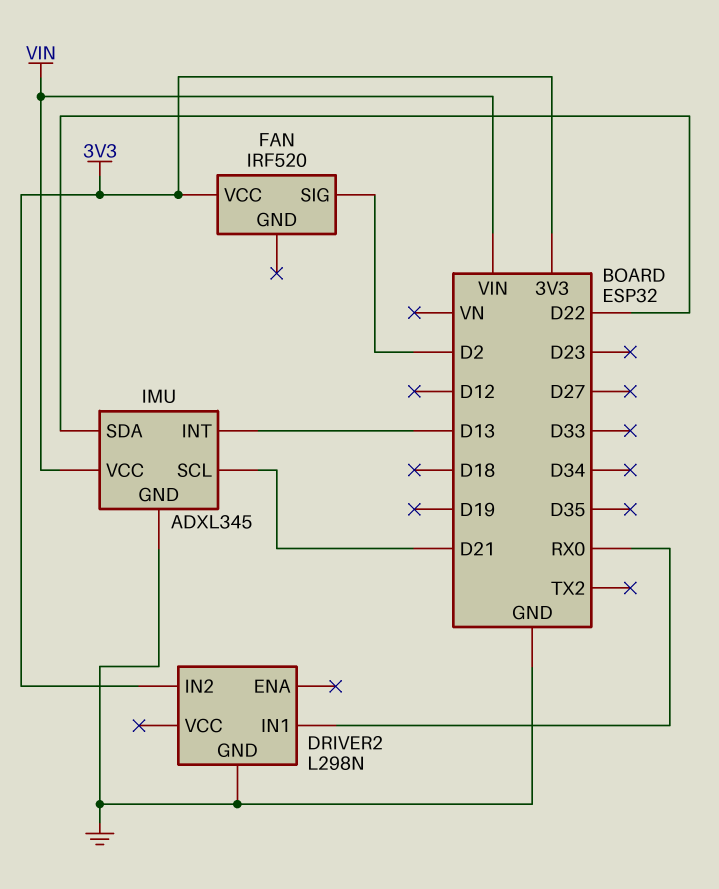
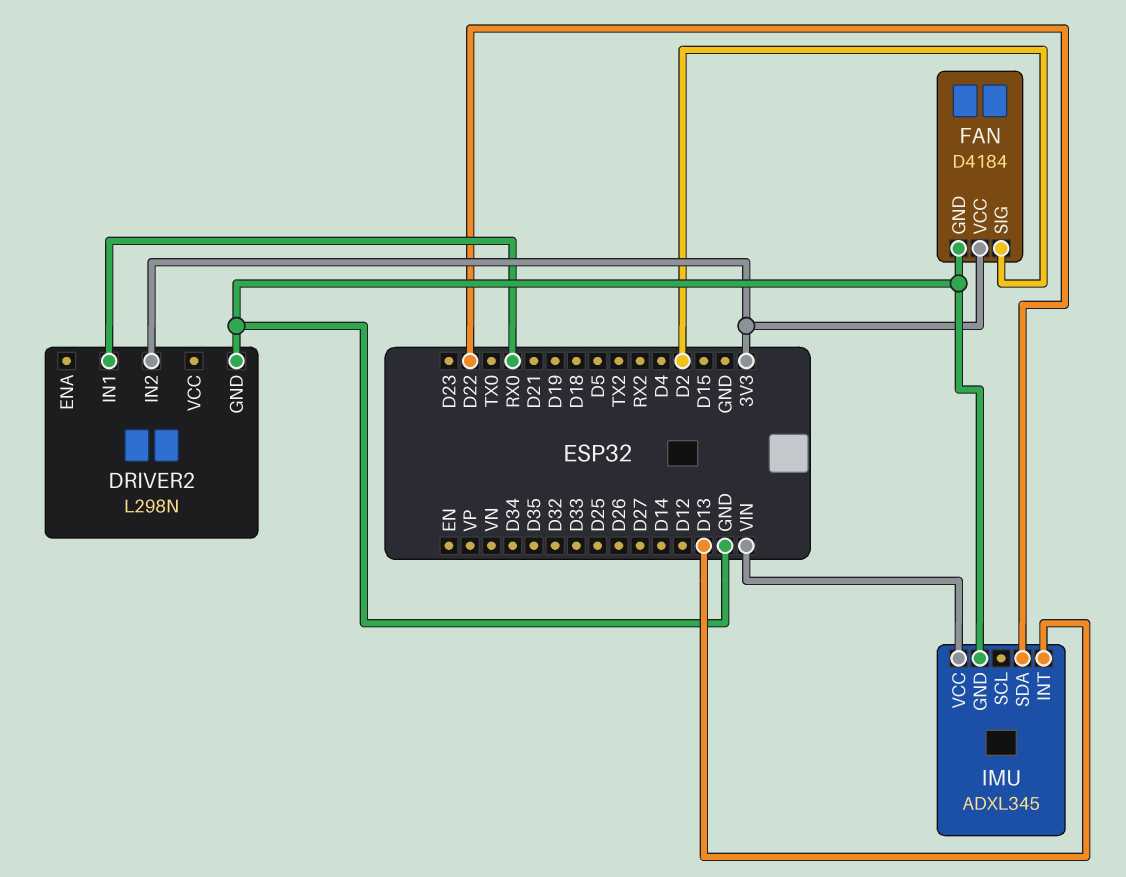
FAN: IRF520 -> D4184
FAN pin GND: none -> GND
IMU pin SCL: D21 -> none

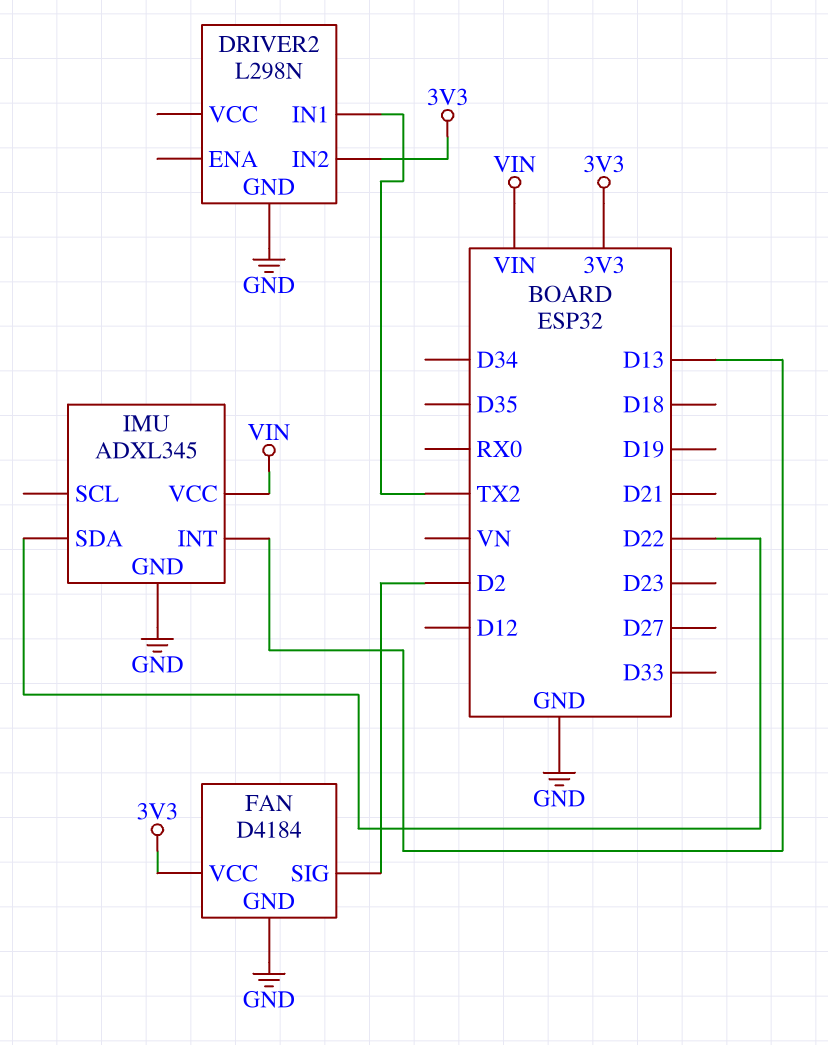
DRIVER2 pin IN1: RX0 -> TX2

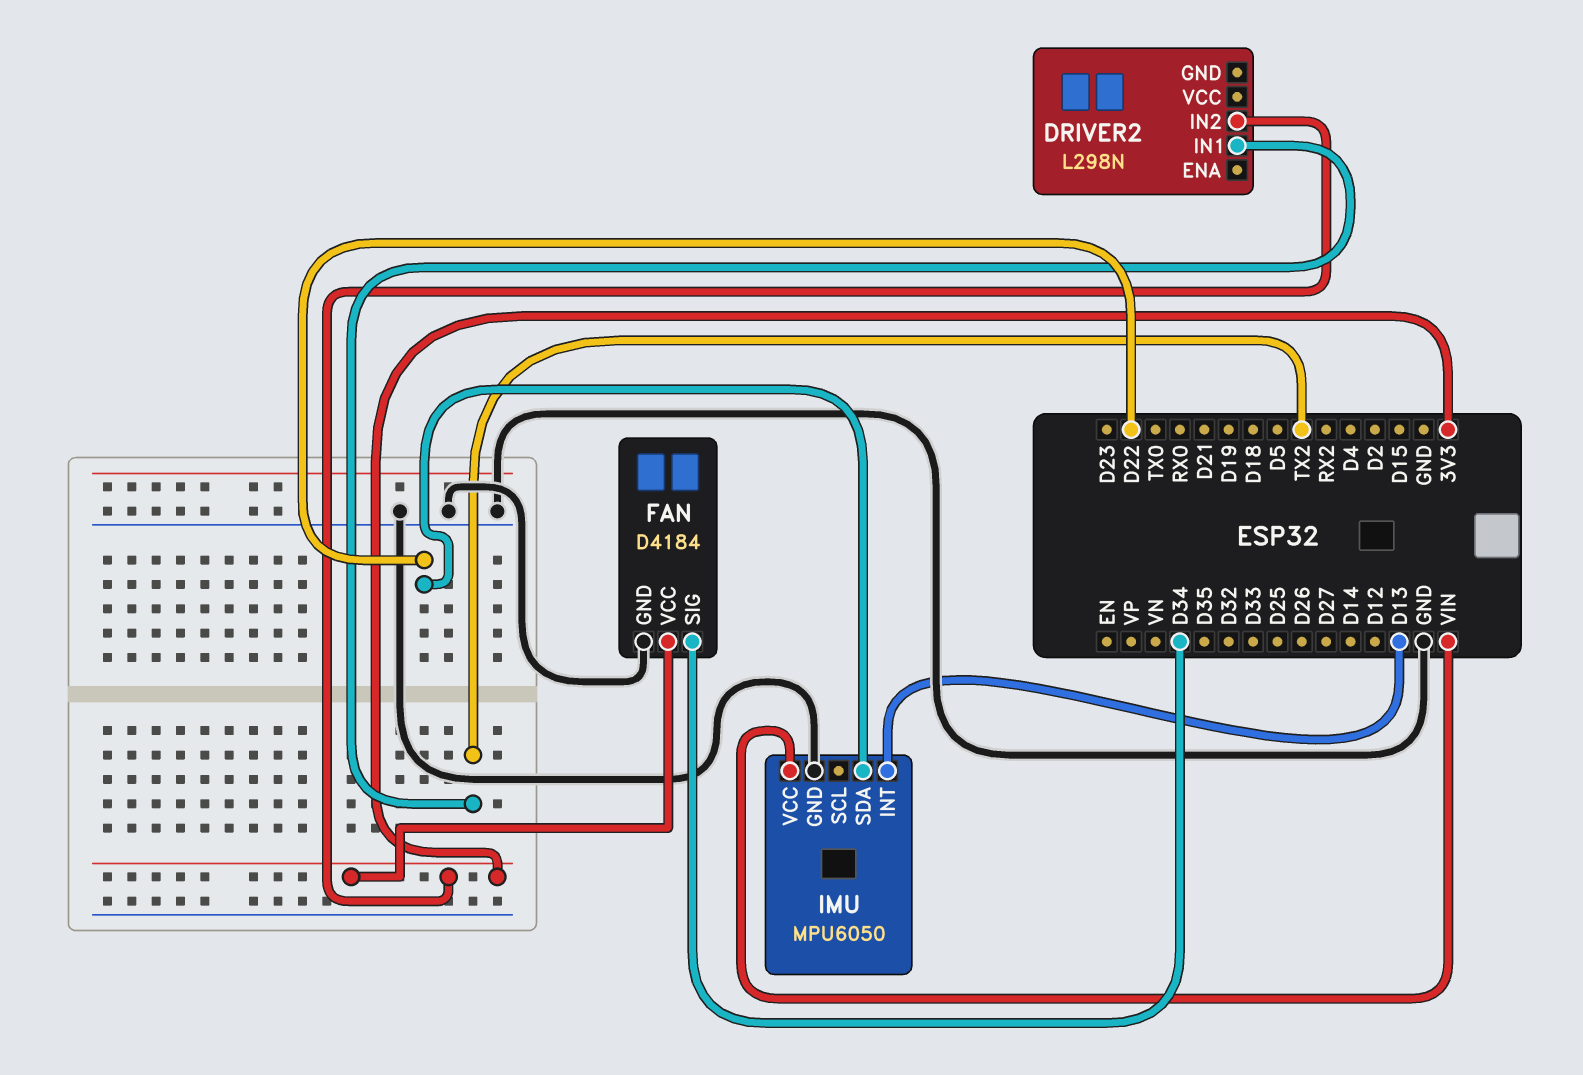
DRIVER2 pin GND: GND -> none
FAN pin SIG: D2 -> D34
IMU: ADXL345 -> MPU6050

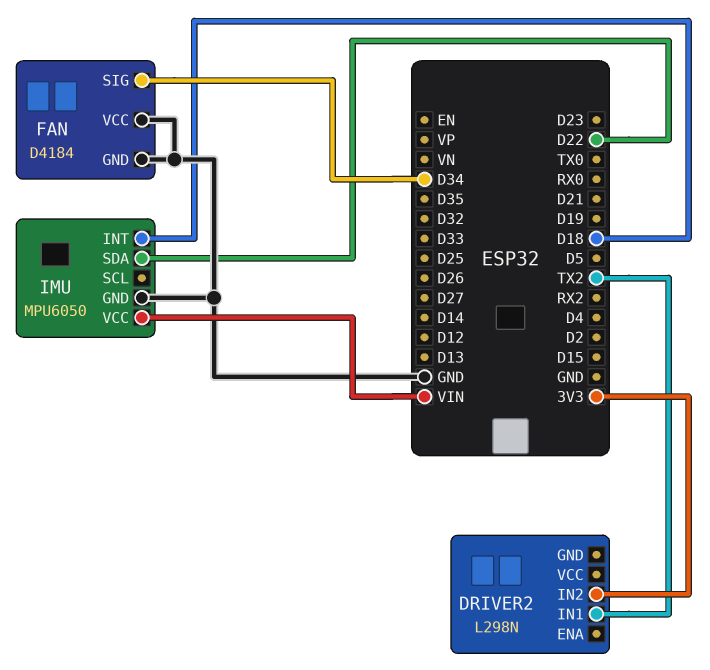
FAN pin VCC: 3V3 -> GND
IMU pin INT: D13 -> D18

